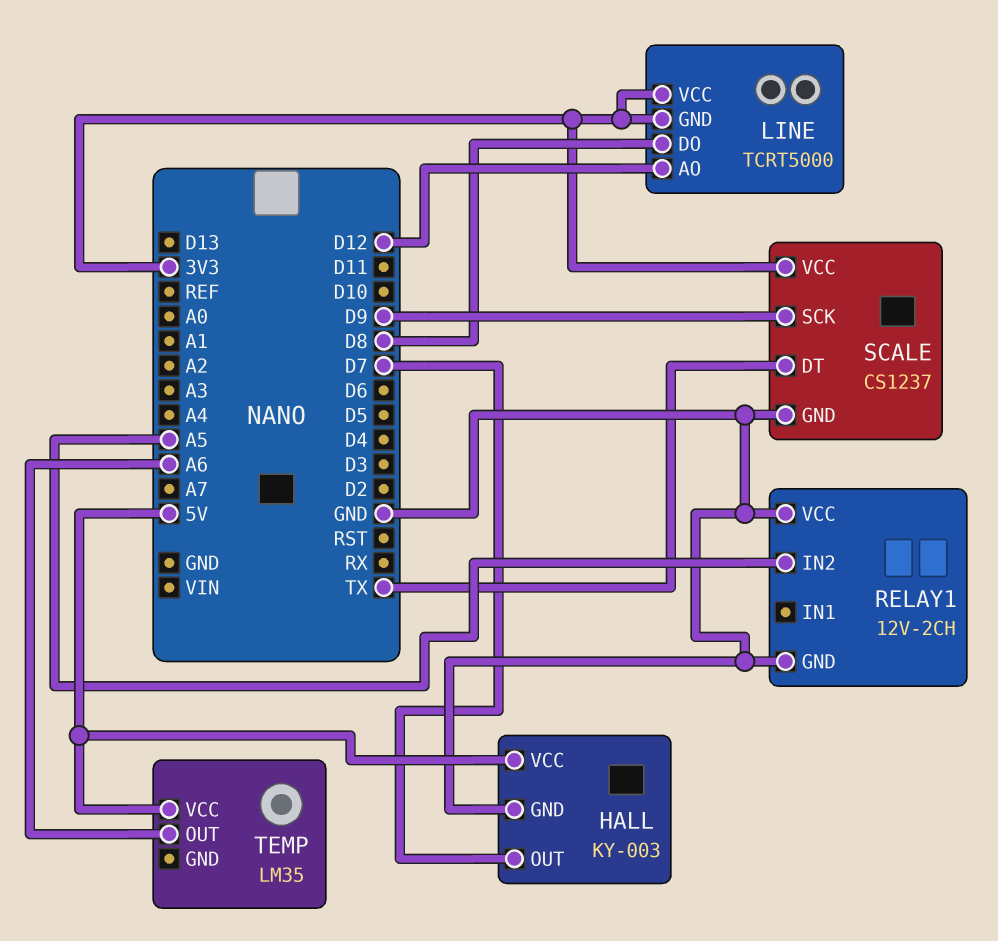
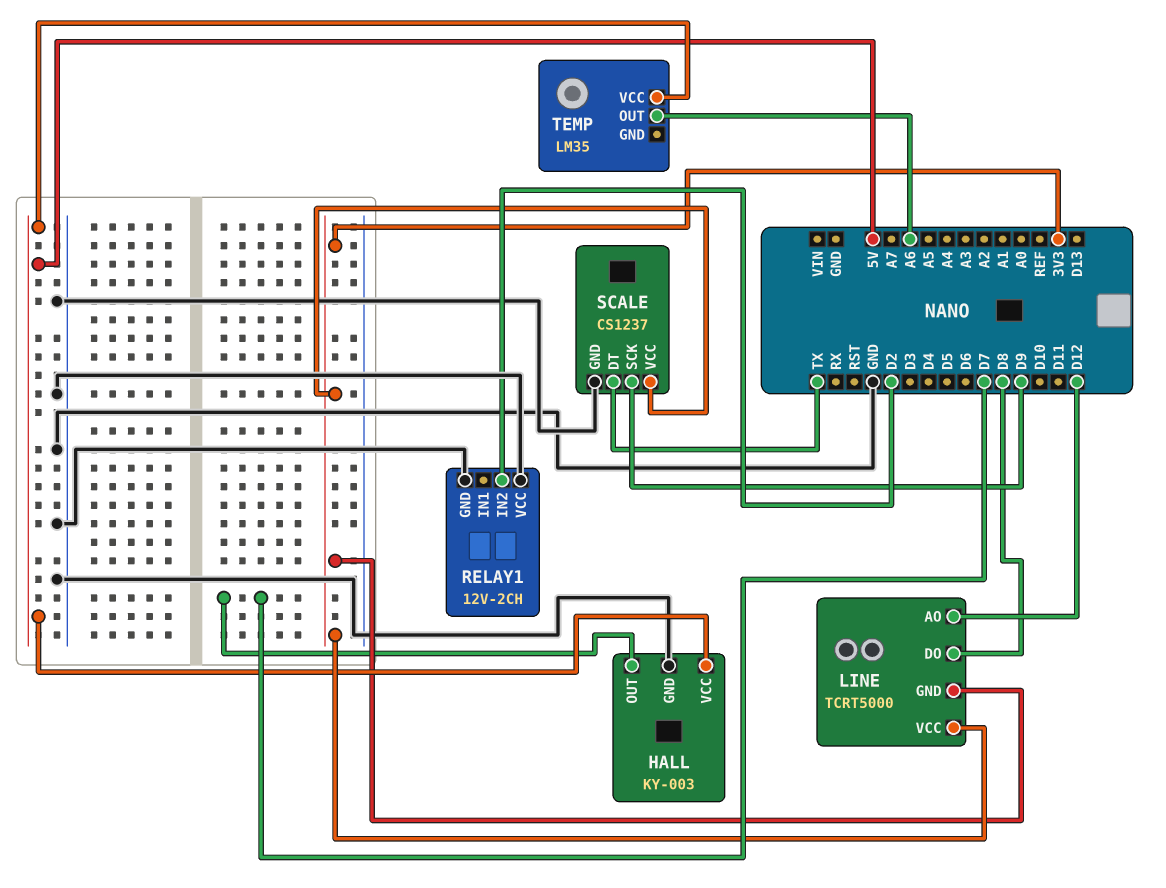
RELAY1 pin IN2: A5 -> D2

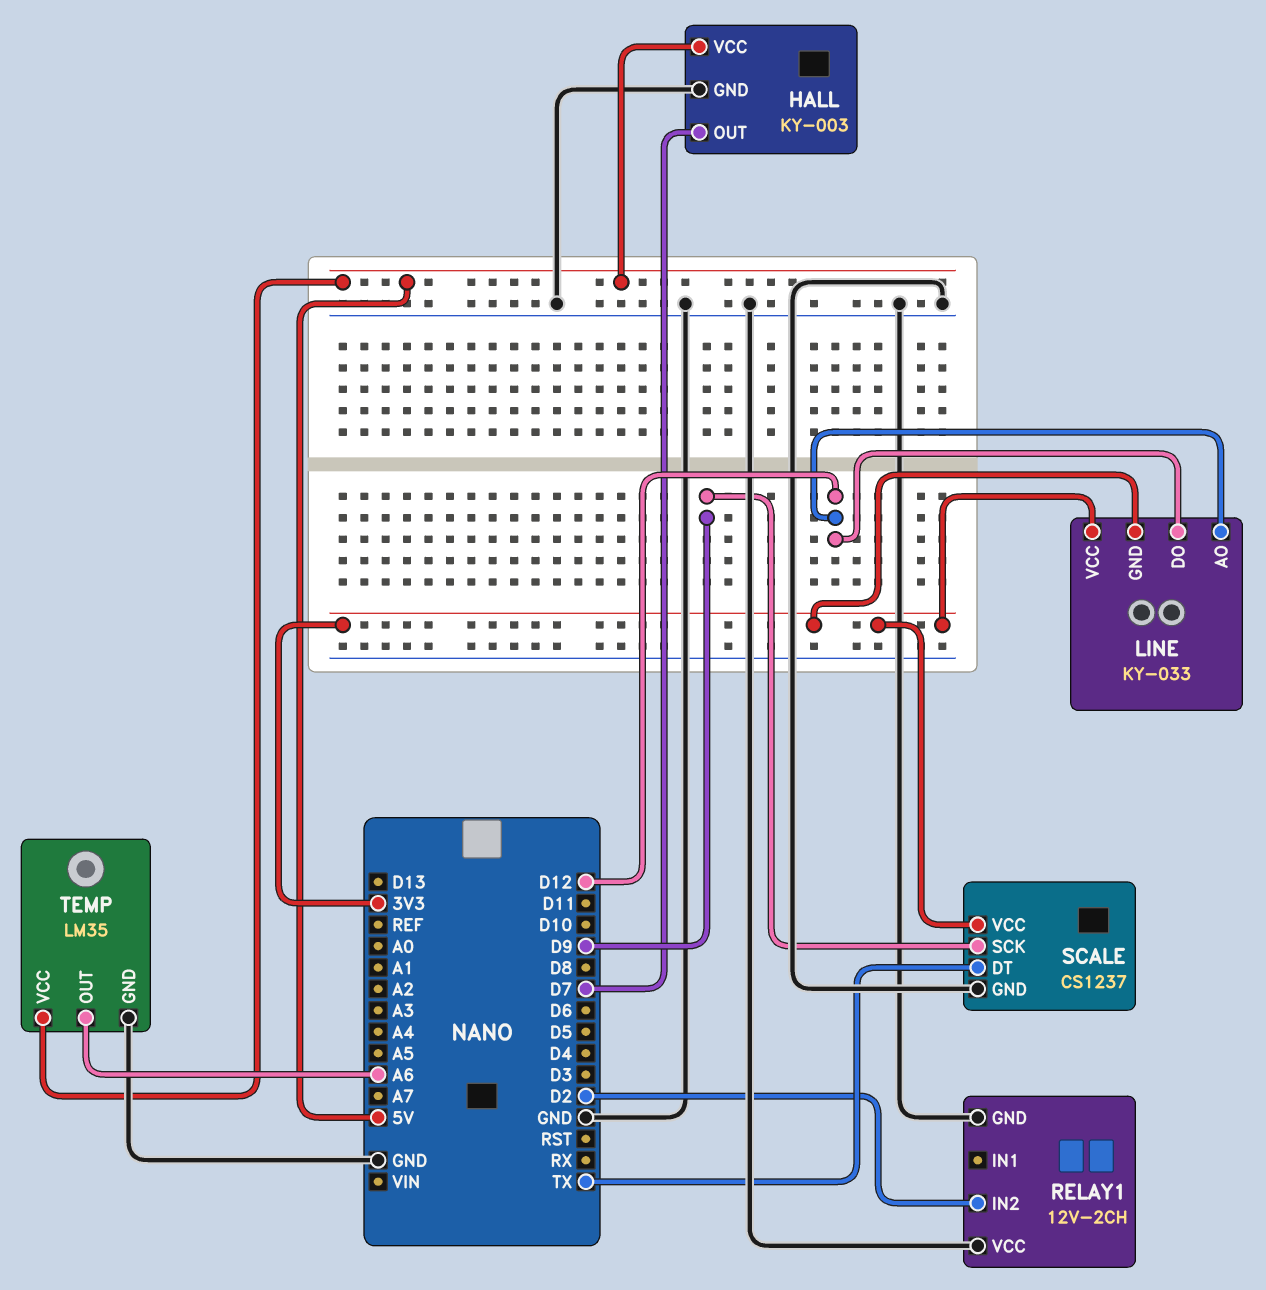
LINE: TCRT5000 -> KY-033
LINE pin DO: D8 -> D12
TEMP pin GND: none -> GND

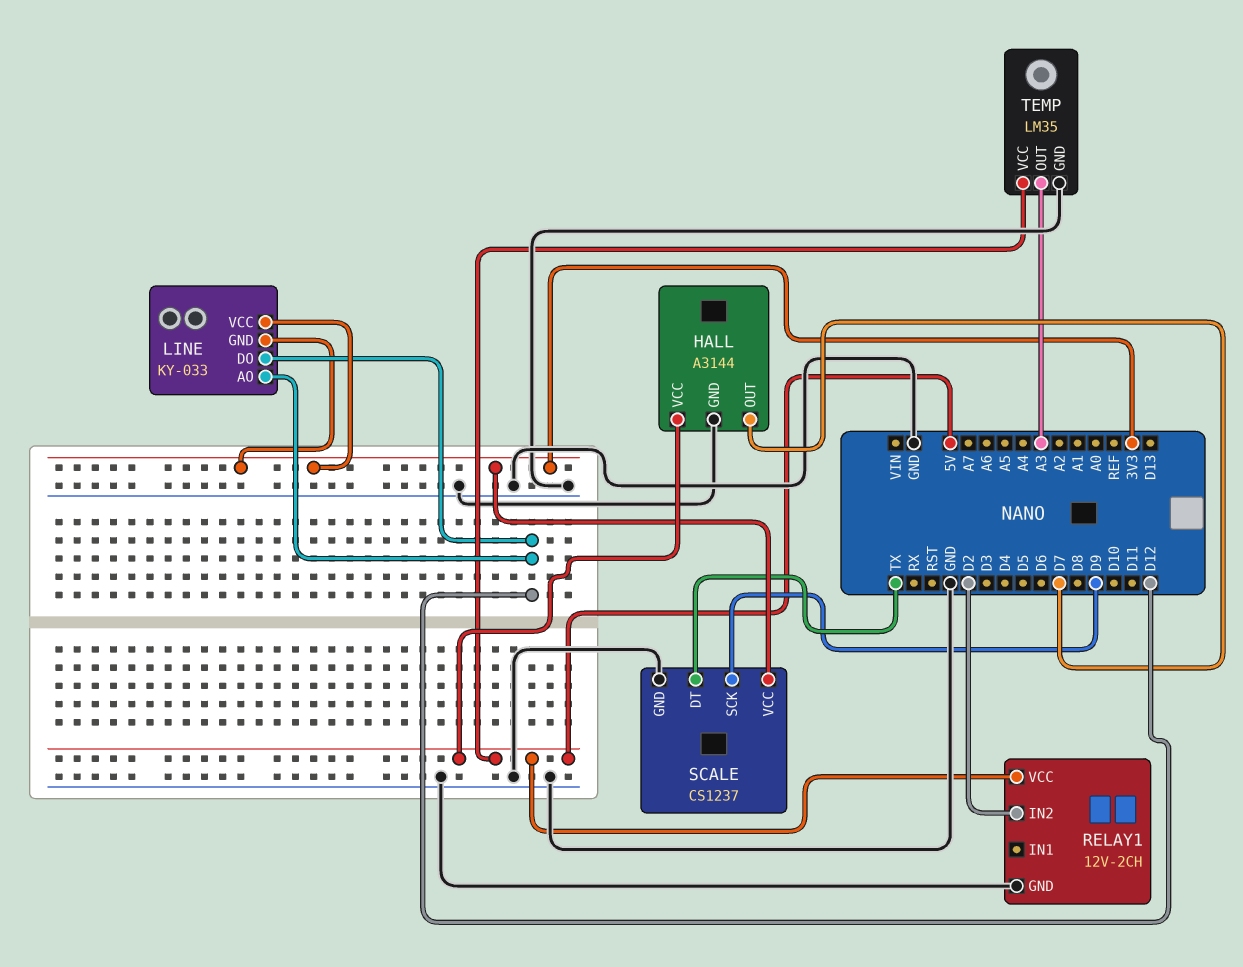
HALL: KY-003 -> A3144
RELAY1 pin VCC: GND -> 5V
TEMP pin OUT: A6 -> A3

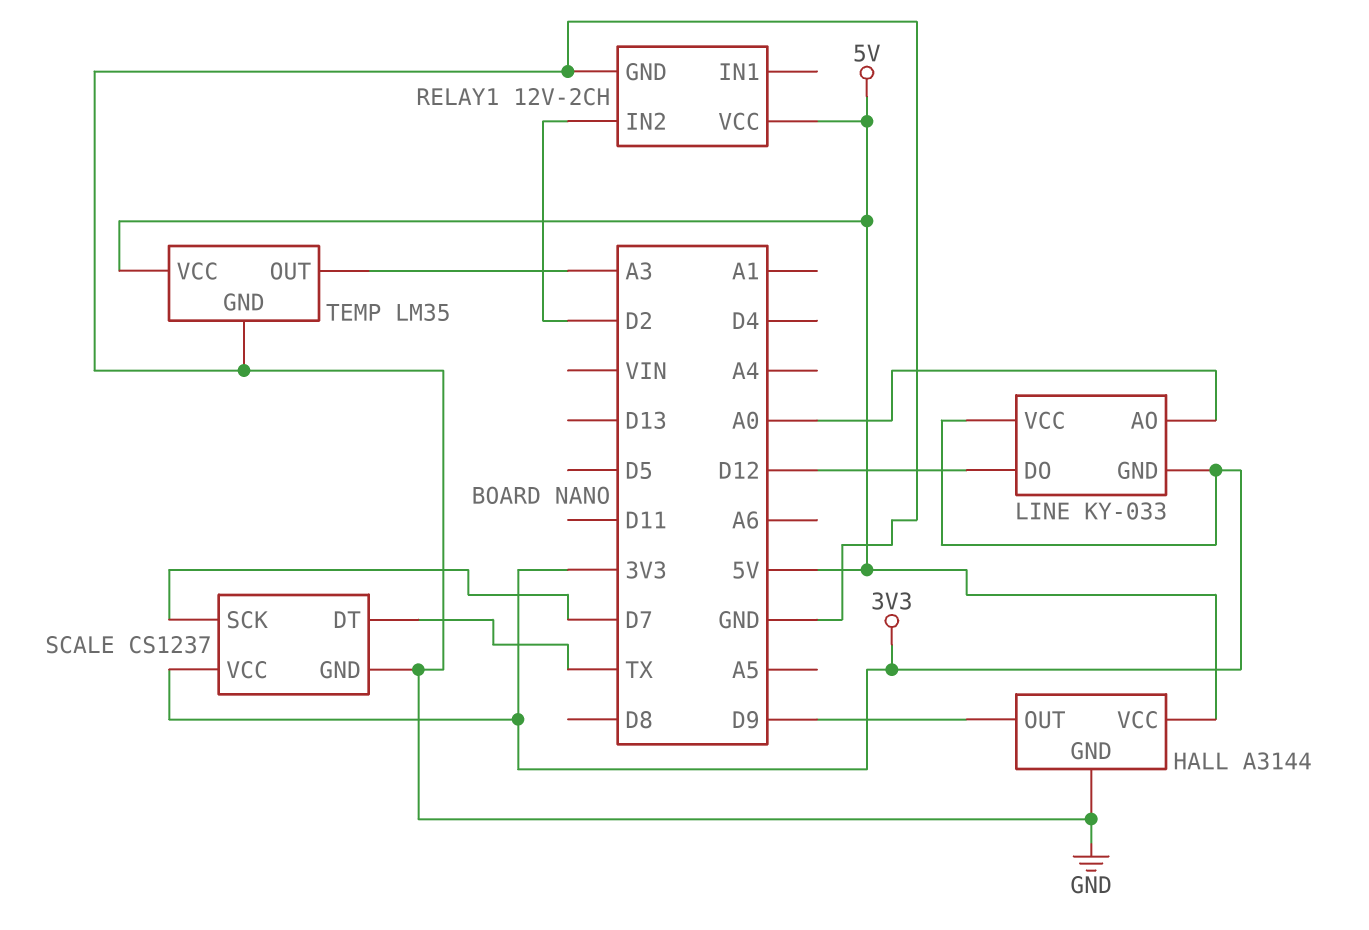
HALL pin OUT: D7 -> D9
LINE pin AO: D12 -> A0
SCALE pin SCK: D9 -> D7

